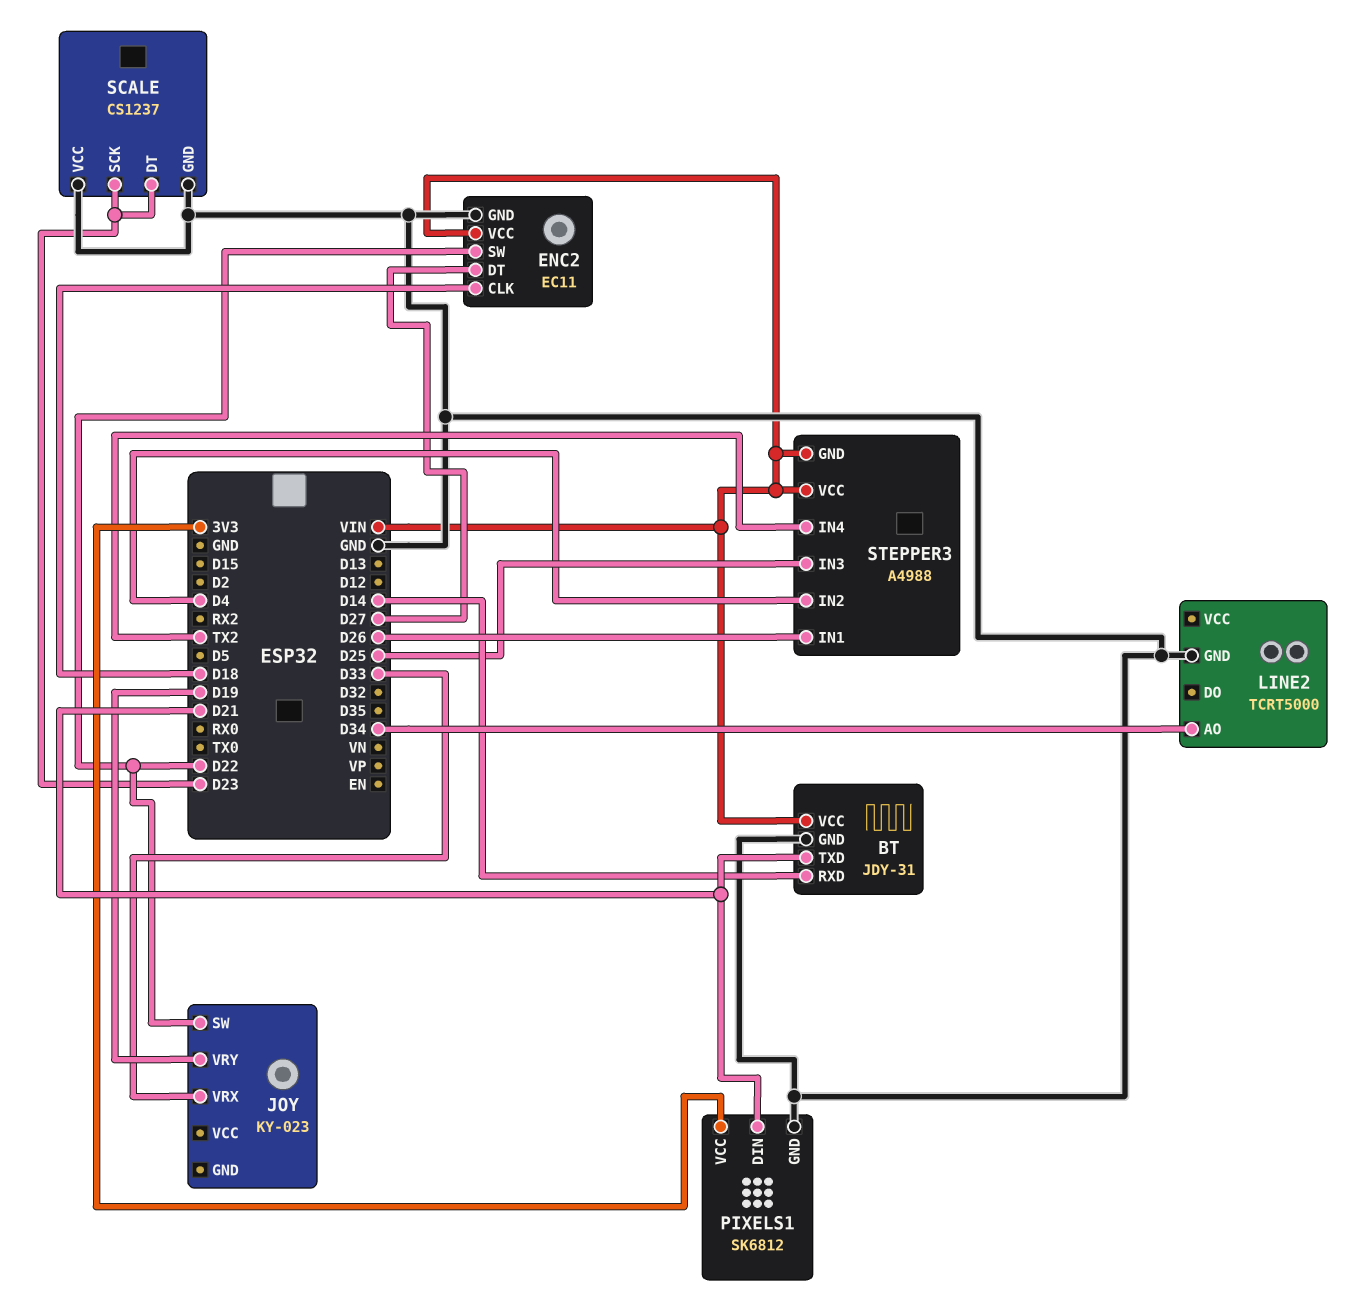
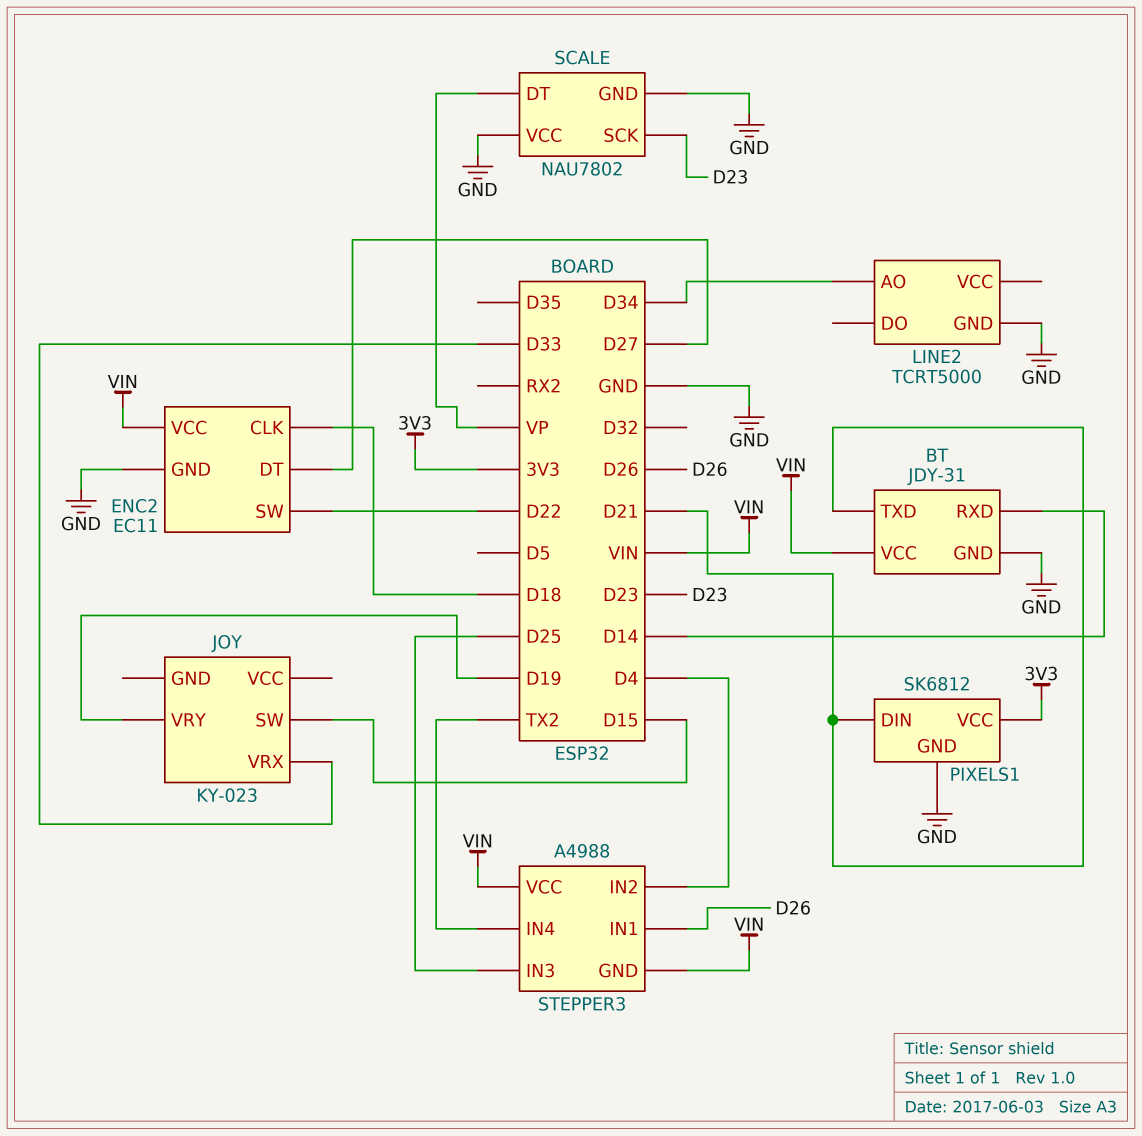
JOY pin SW: D22 -> D15
SCALE: CS1237 -> NAU7802
SCALE pin DT: D23 -> VP

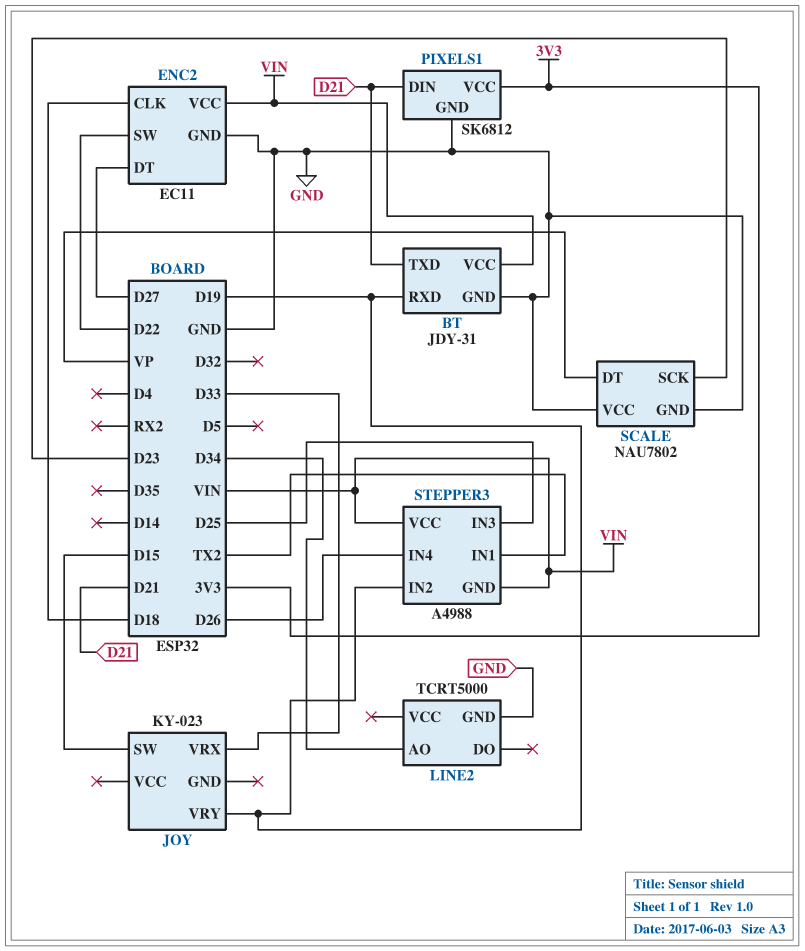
BT pin RXD: D14 -> D19
STEPPER3 pin IN1: D26 -> TX2
STEPPER3 pin IN2: D4 -> D19
STEPPER3 pin IN4: TX2 -> D26

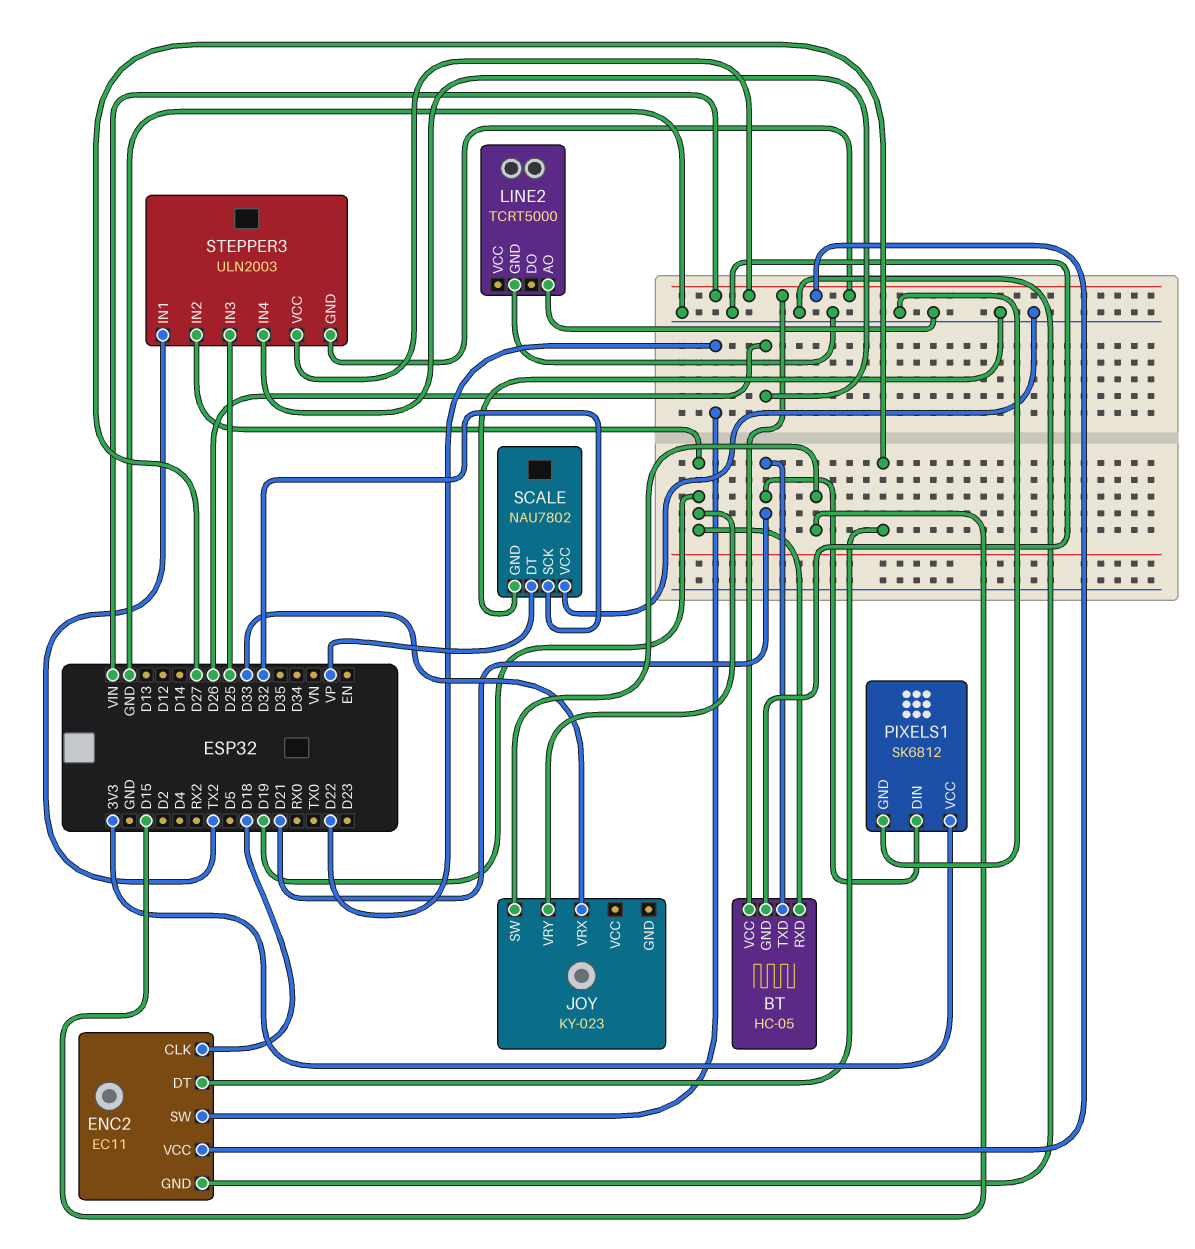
BT: JDY-31 -> HC-05
LINE2 pin AO: D34 -> GND
SCALE pin SCK: D23 -> D32
STEPPER3: A4988 -> ULN2003

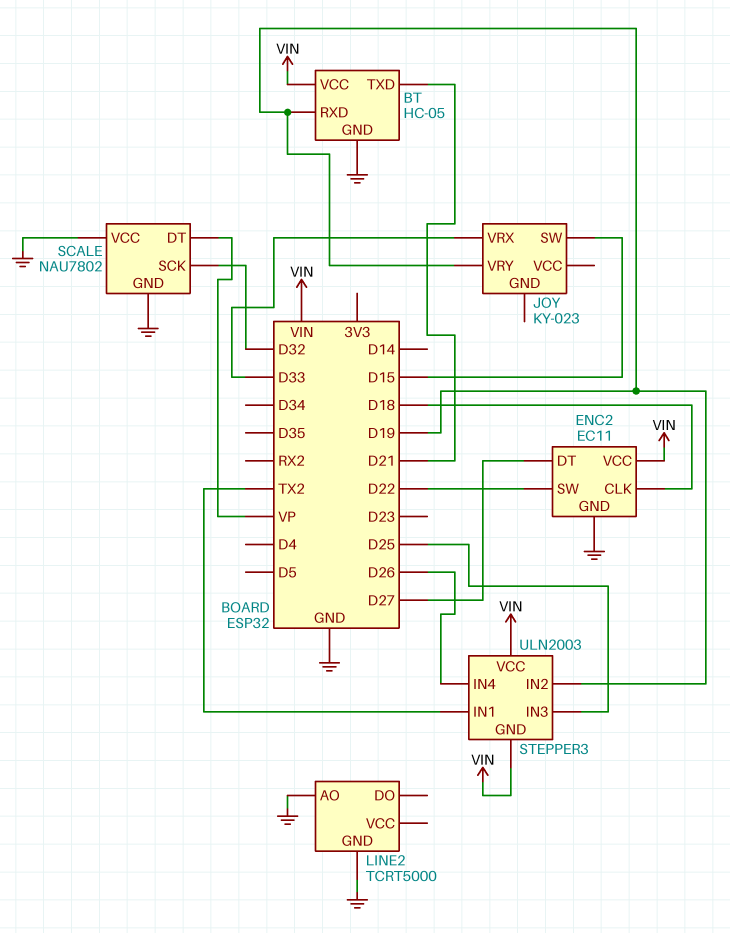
PIXELS1: SK6812 -> none
PIXELS1 pin DIN: D21 -> none
PIXELS1 pin GND: GND -> none
PIXELS1 pin VCC: 3V3 -> none

